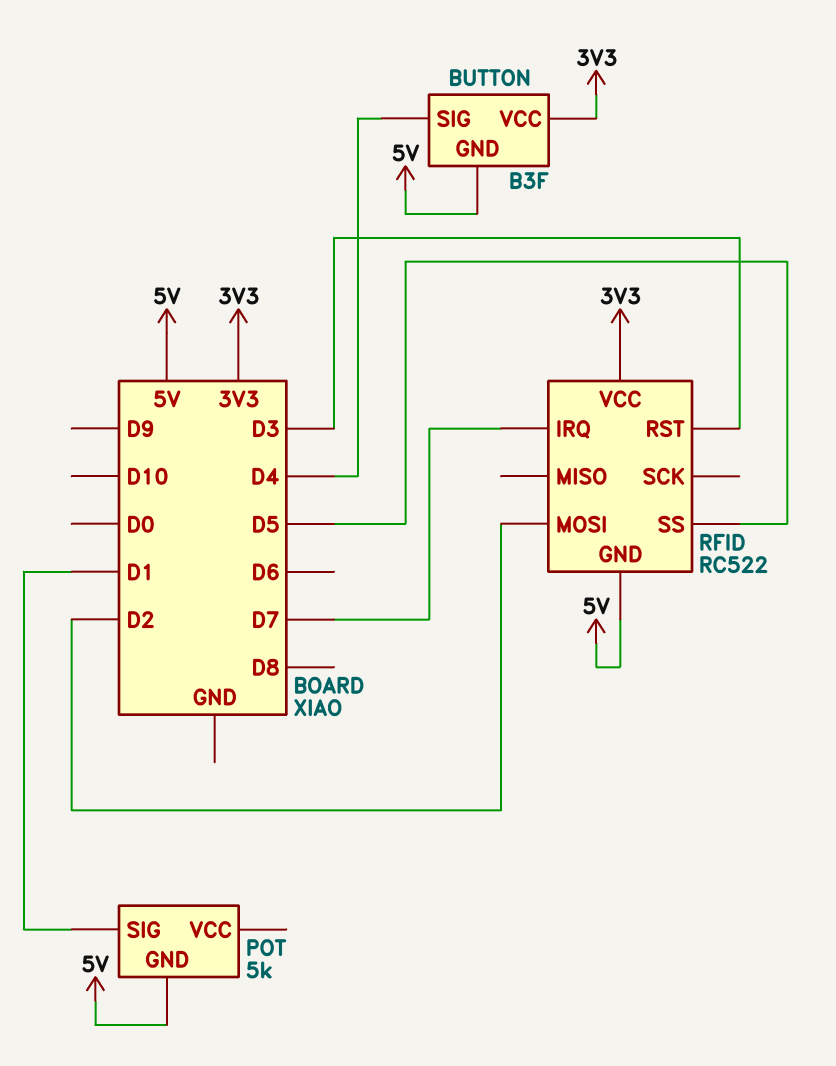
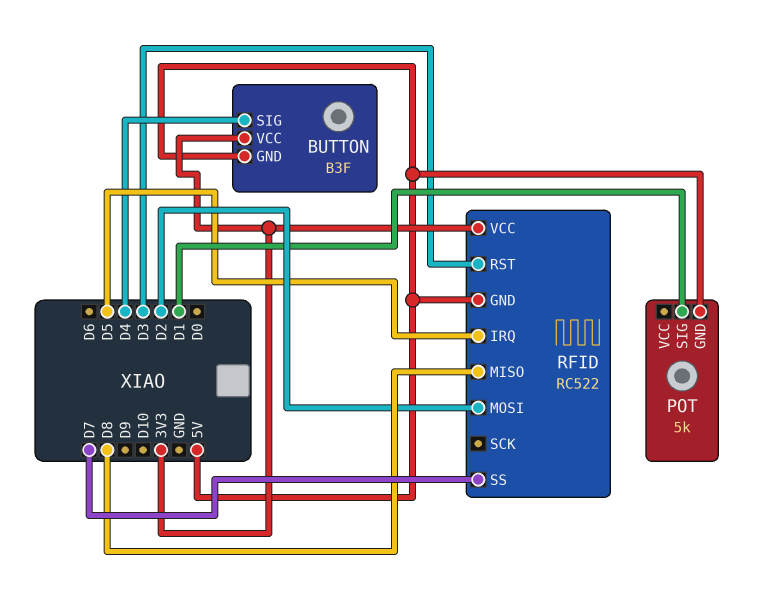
RFID pin IRQ: D7 -> D5
RFID pin MISO: none -> D8
RFID pin SS: D5 -> D7

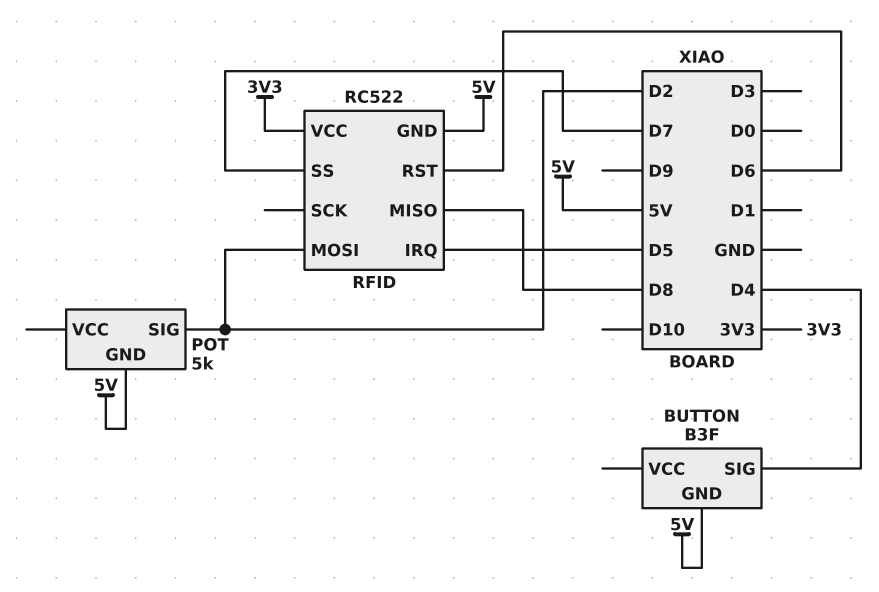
BUTTON pin VCC: 3V3 -> none
POT pin SIG: D1 -> D2
RFID pin RST: D3 -> D6

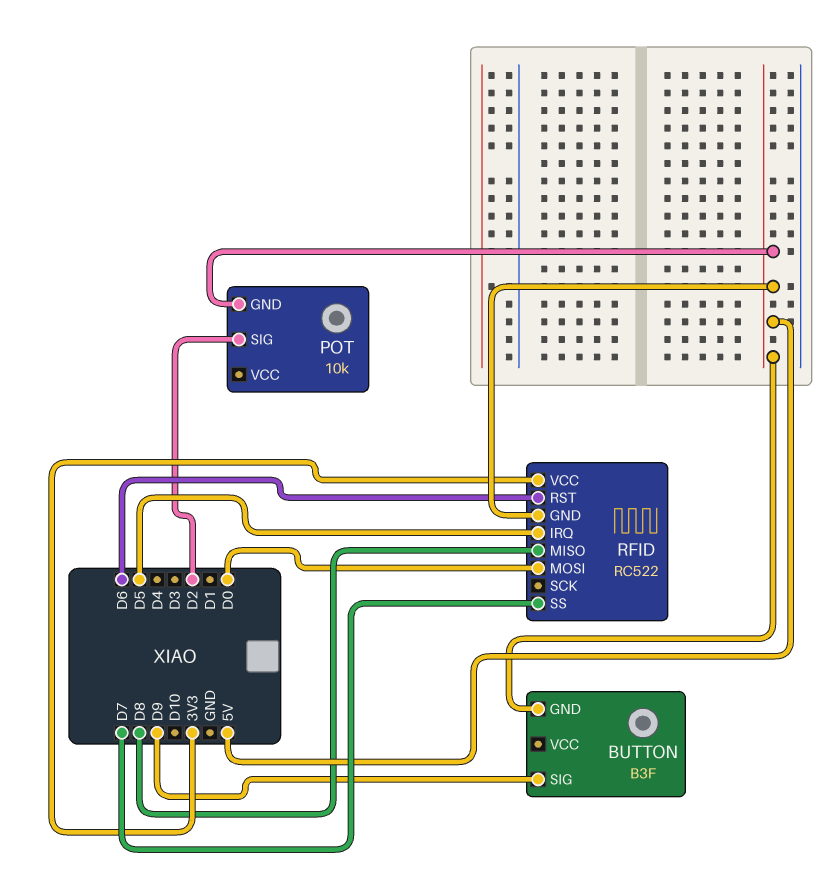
BUTTON pin SIG: D4 -> D9
POT: 5k -> 10k
RFID pin MOSI: D2 -> D0

